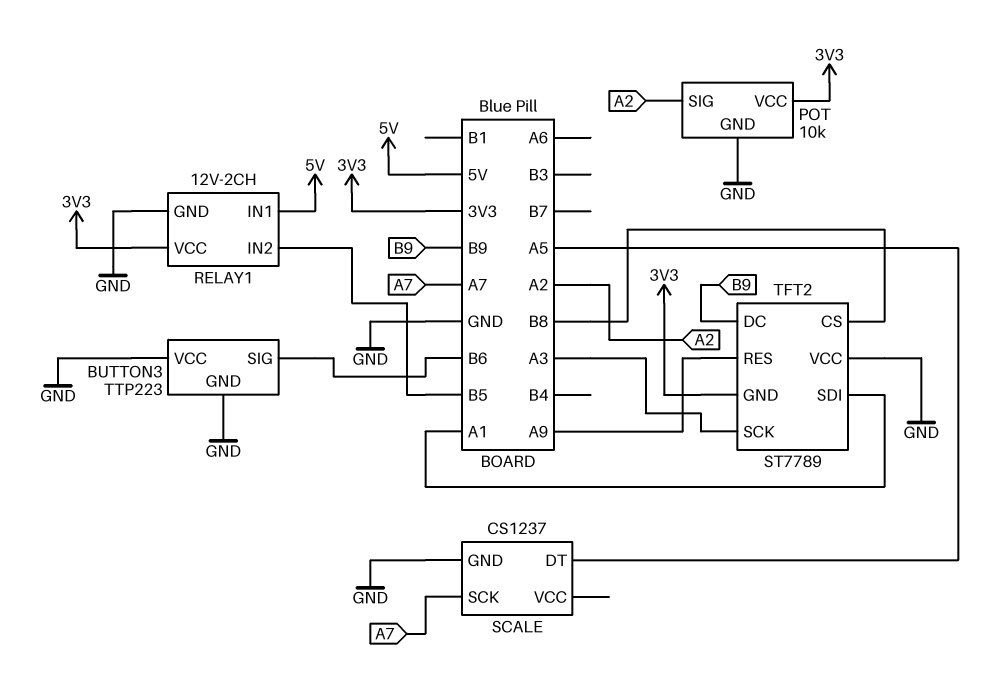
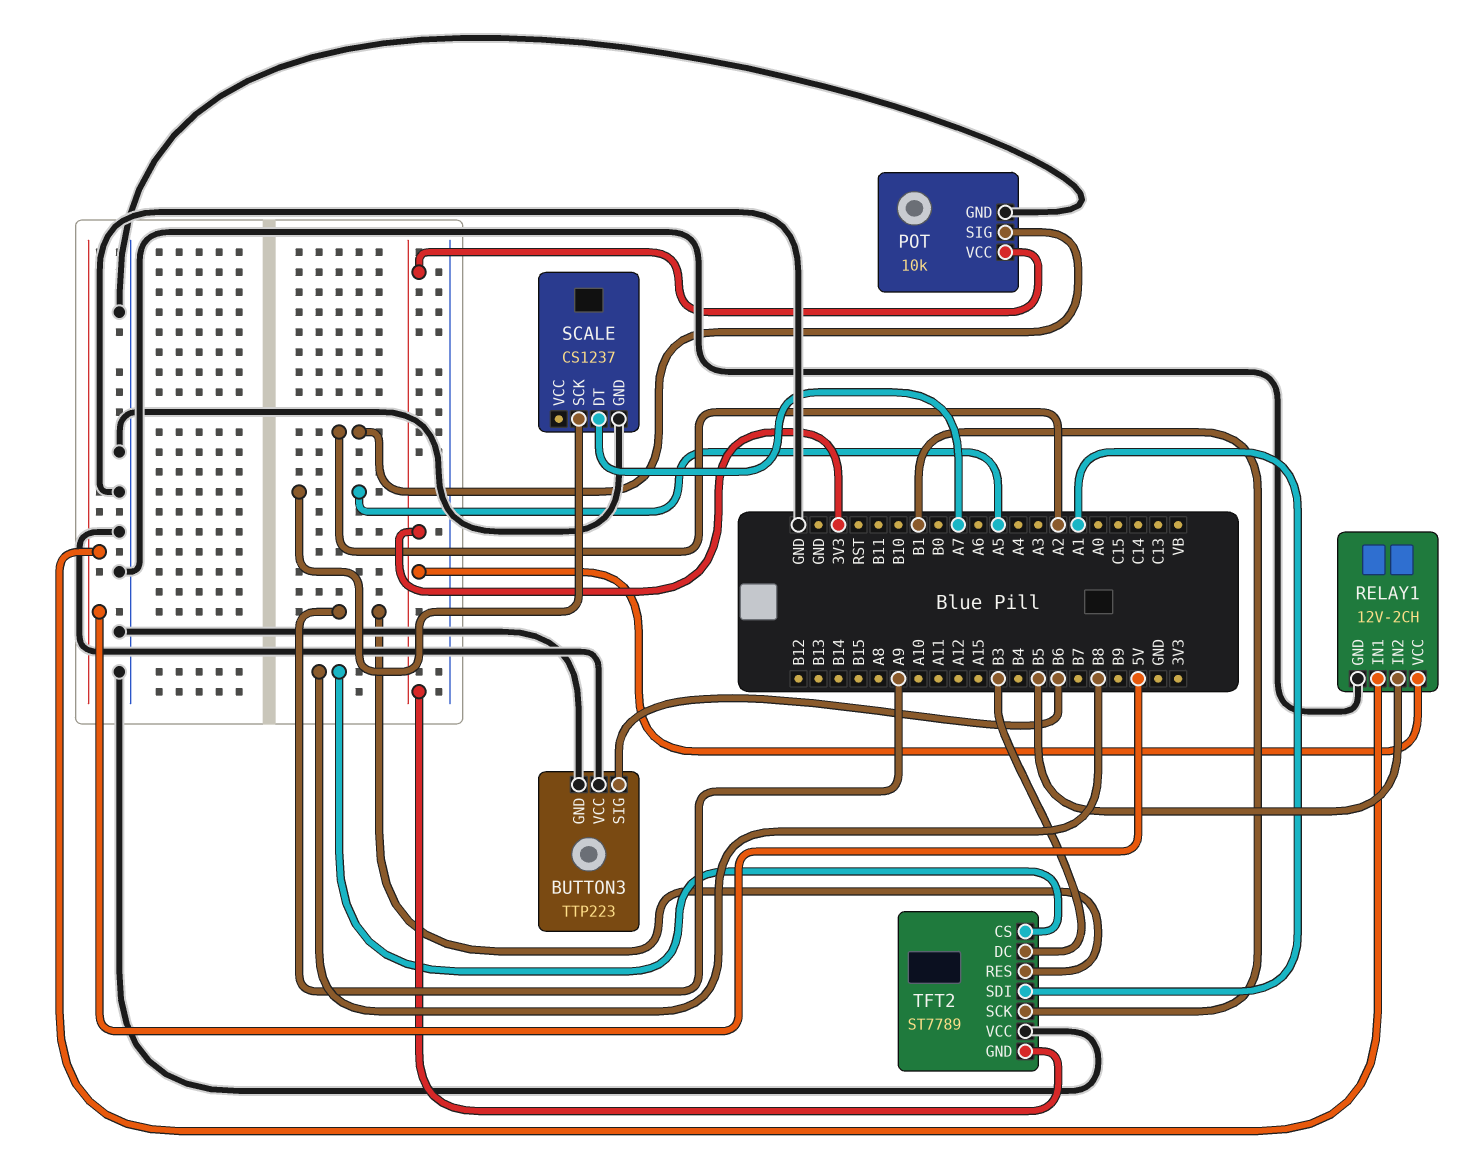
SCALE pin DT: A5 -> A7
SCALE pin SCK: A7 -> A5
TFT2 pin DC: B9 -> B3
TFT2 pin SCK: A3 -> B1

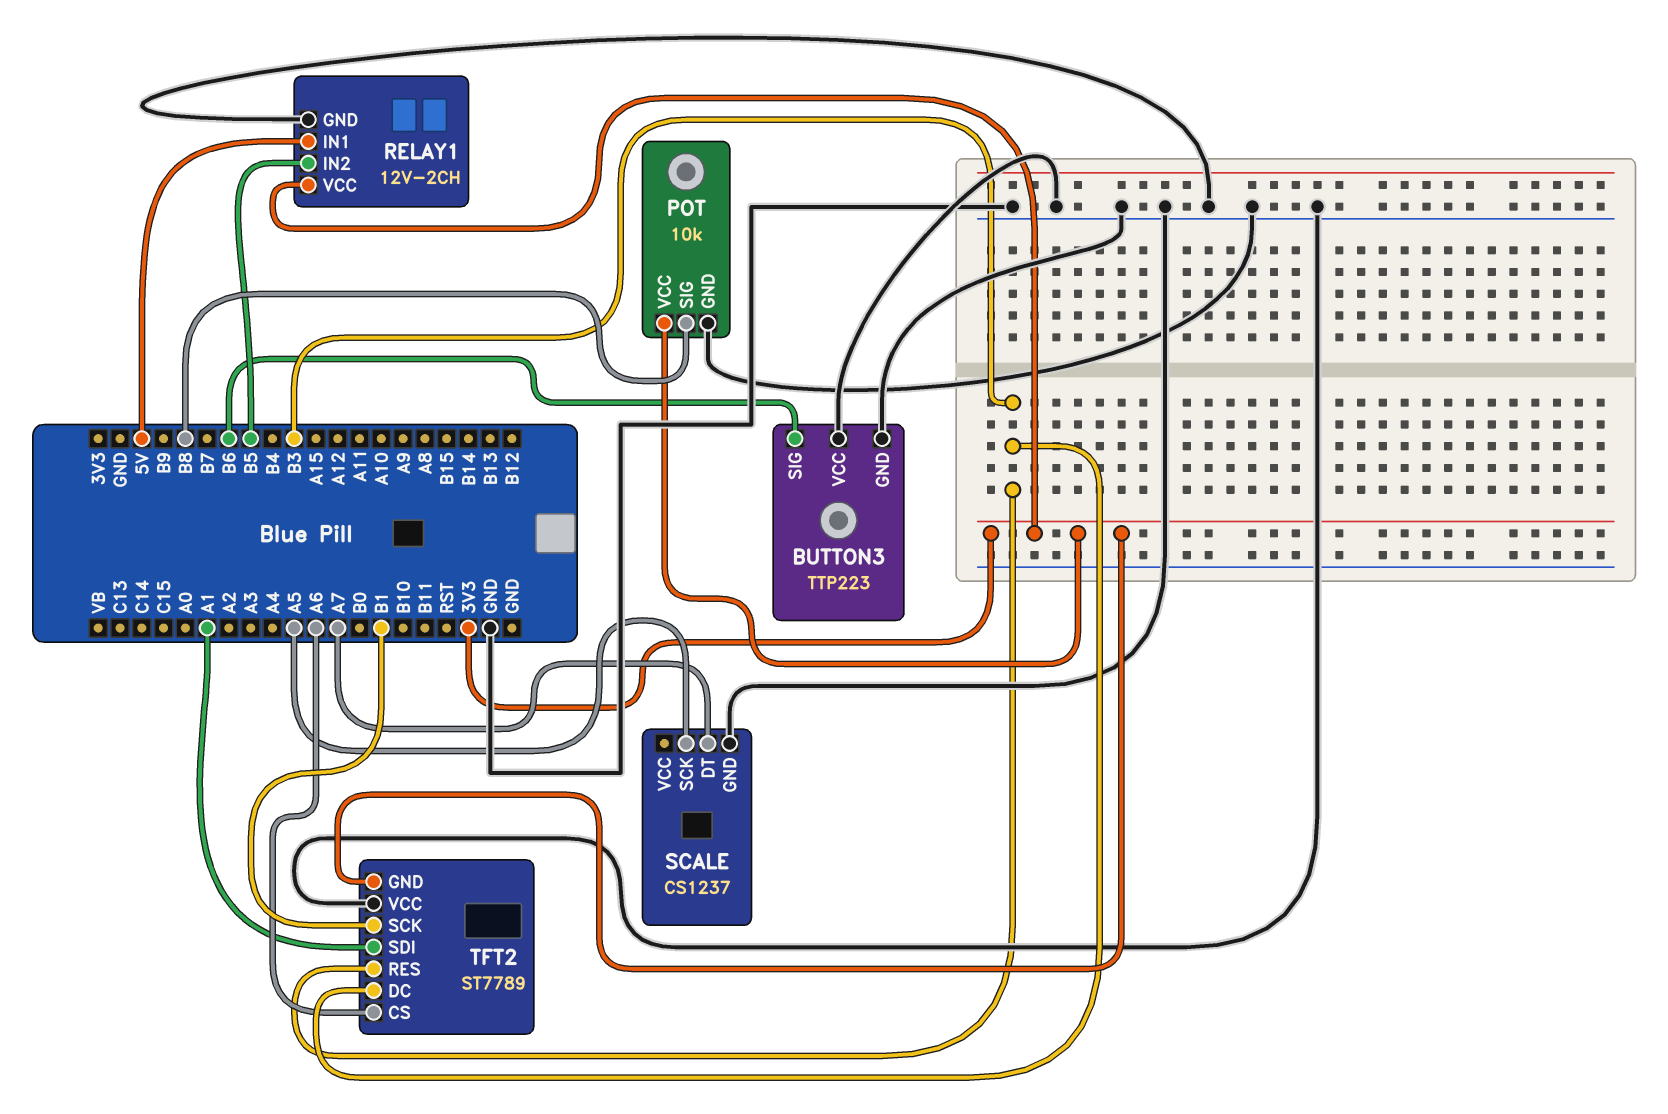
POT pin SIG: A2 -> B8
TFT2 pin CS: B8 -> A6
TFT2 pin RES: A9 -> B3

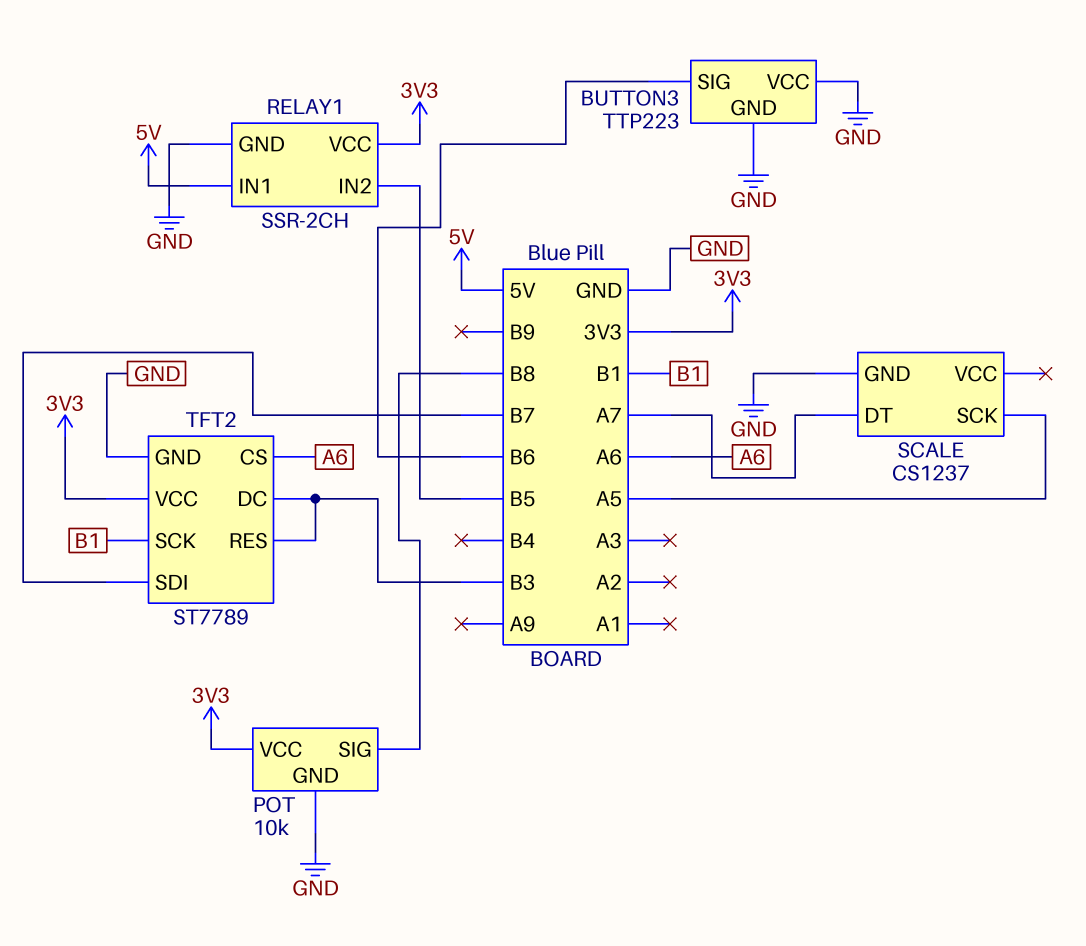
RELAY1: 12V-2CH -> SSR-2CH
TFT2 pin GND: 3V3 -> GND
TFT2 pin SDI: A1 -> B7
TFT2 pin VCC: GND -> 3V3

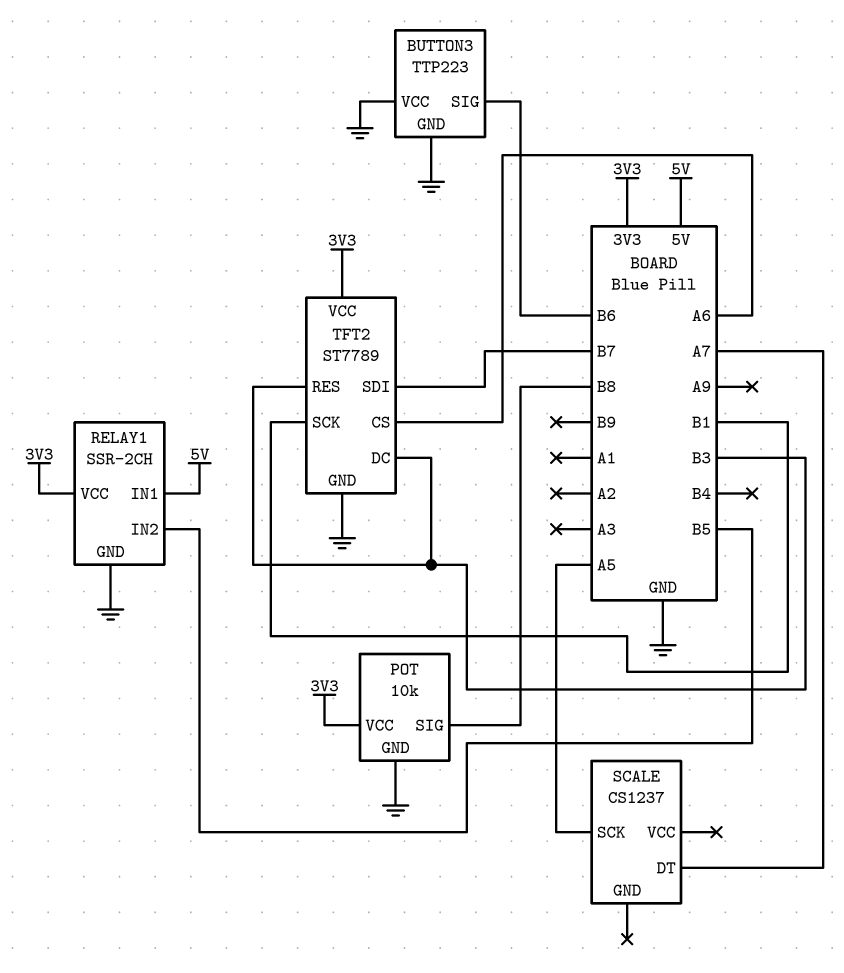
SCALE pin GND: GND -> none

